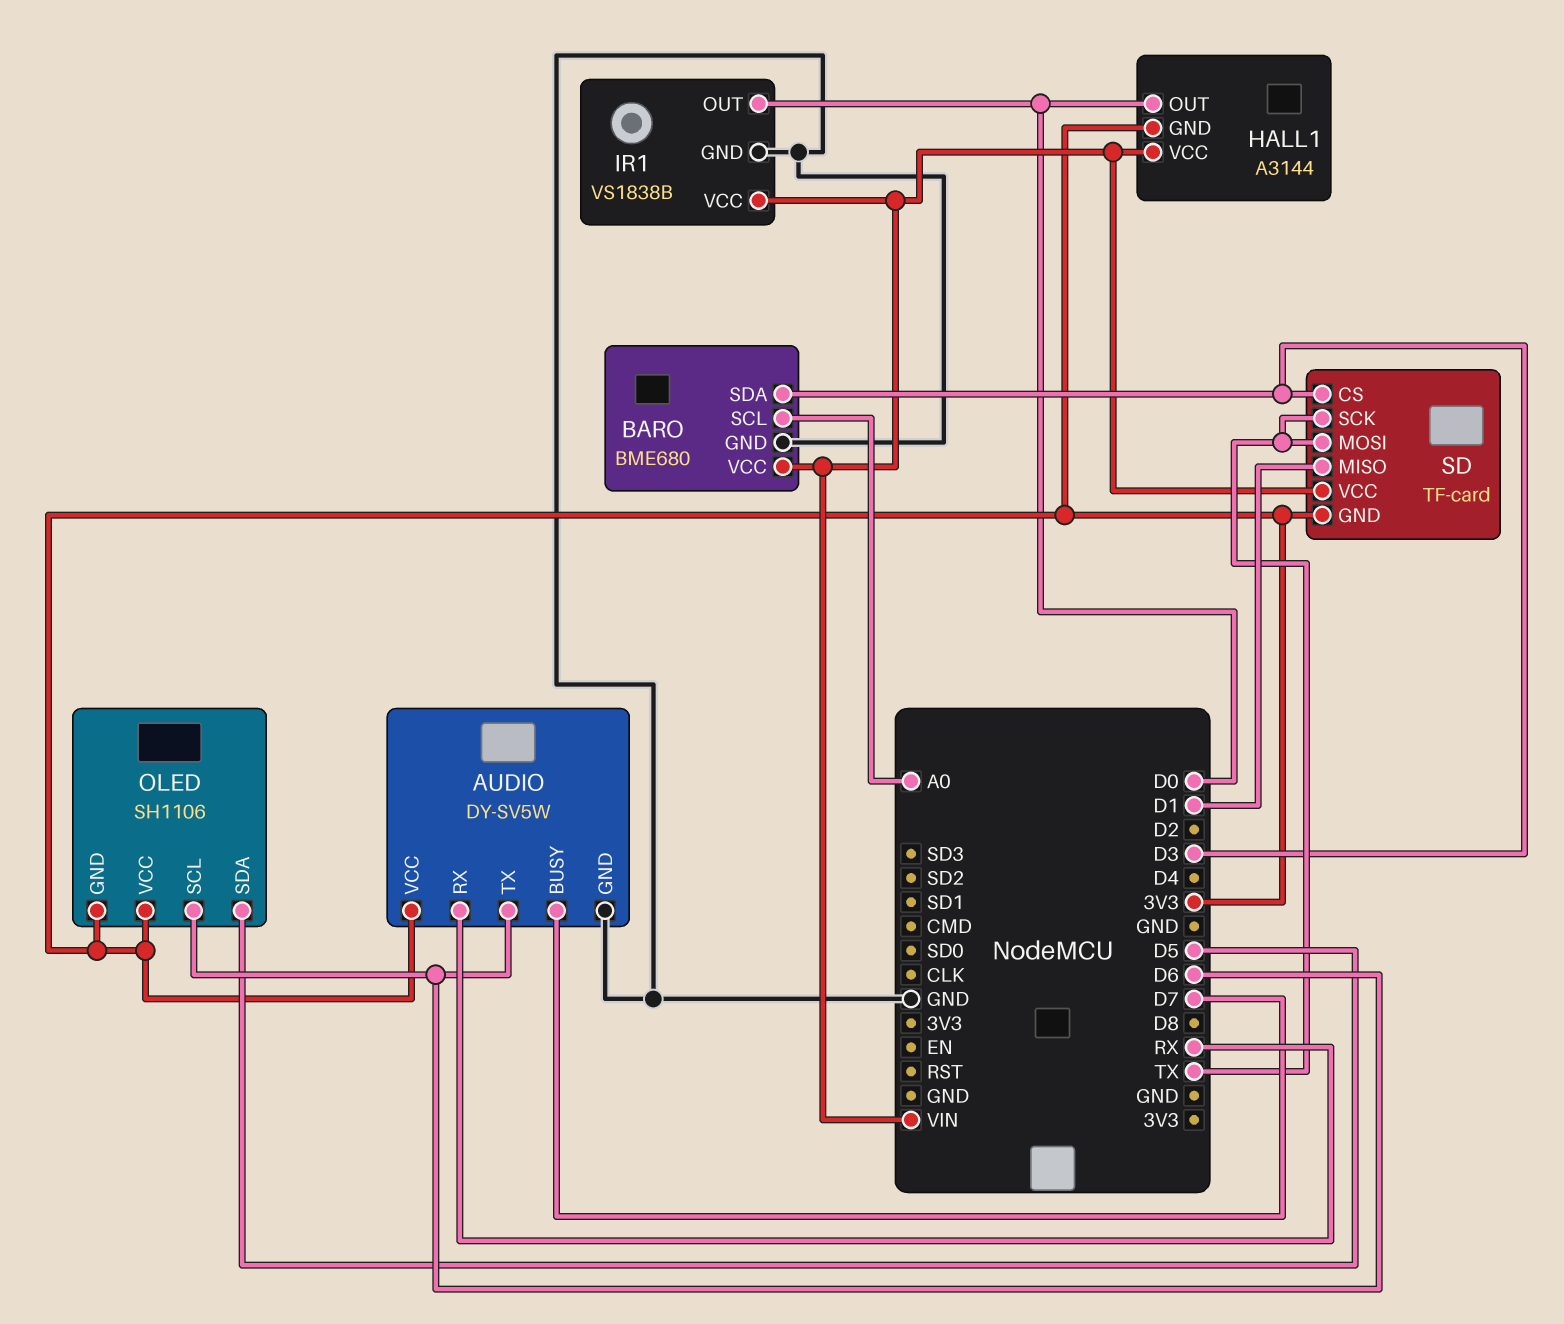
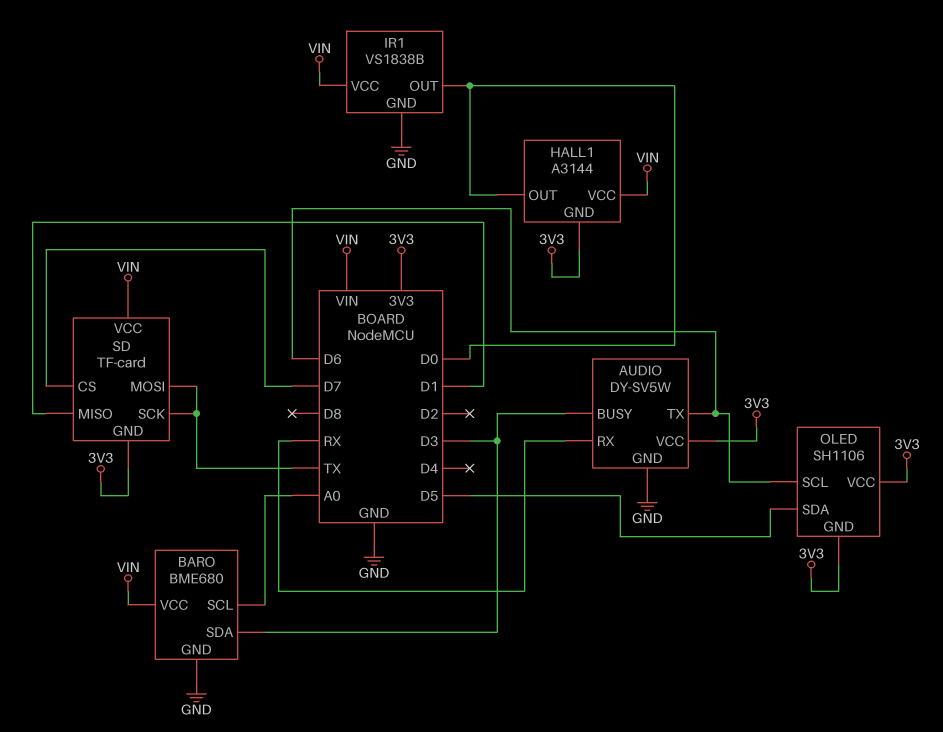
AUDIO pin BUSY: D7 -> D3
SD pin CS: D3 -> D7

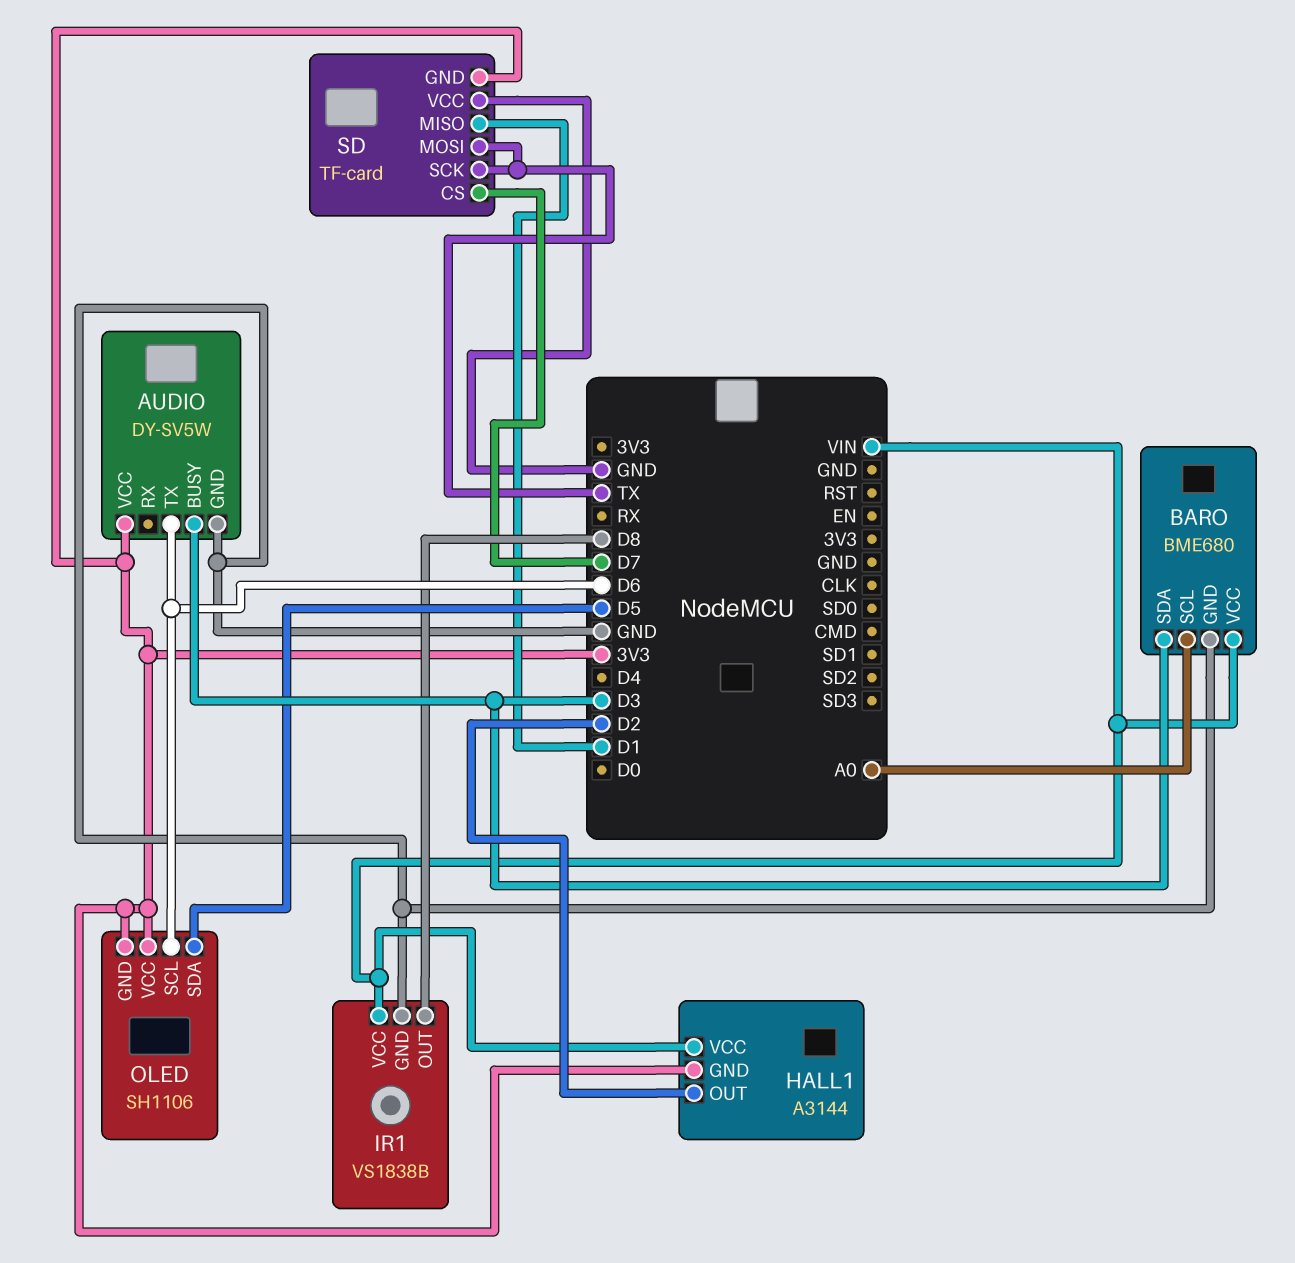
AUDIO pin RX: RX -> none
HALL1 pin OUT: D0 -> D2
IR1 pin OUT: D0 -> D8
SD pin VCC: VIN -> GND

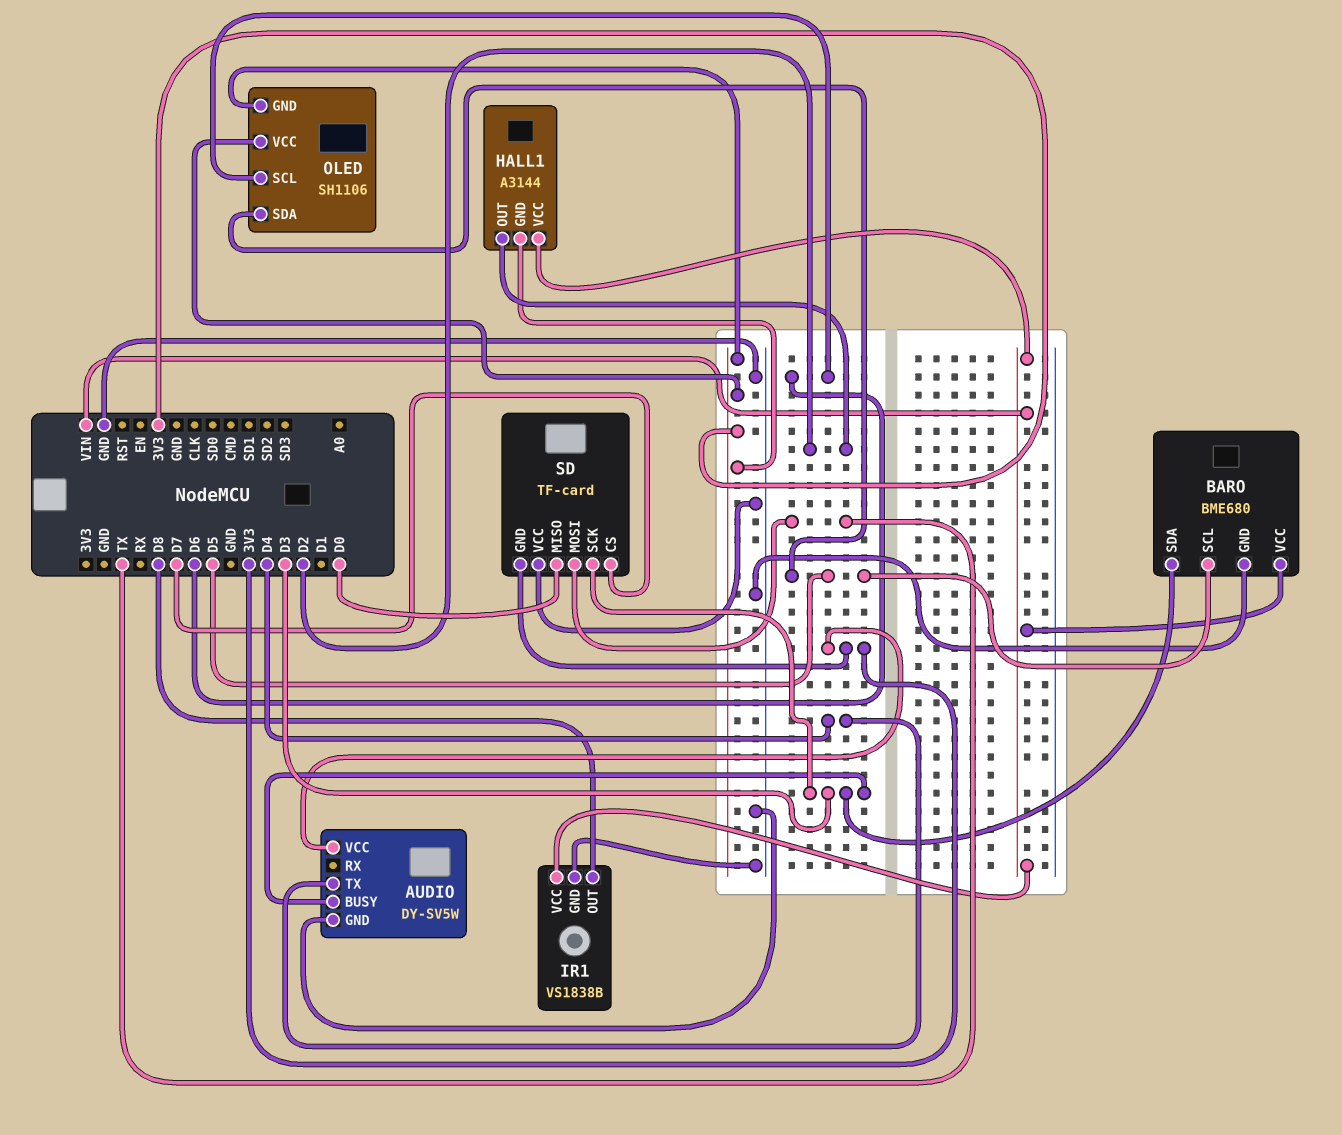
AUDIO pin TX: D6 -> D4
BARO pin SCL: A0 -> D5
SD pin MISO: D1 -> D0
SD pin SCK: TX -> D3

